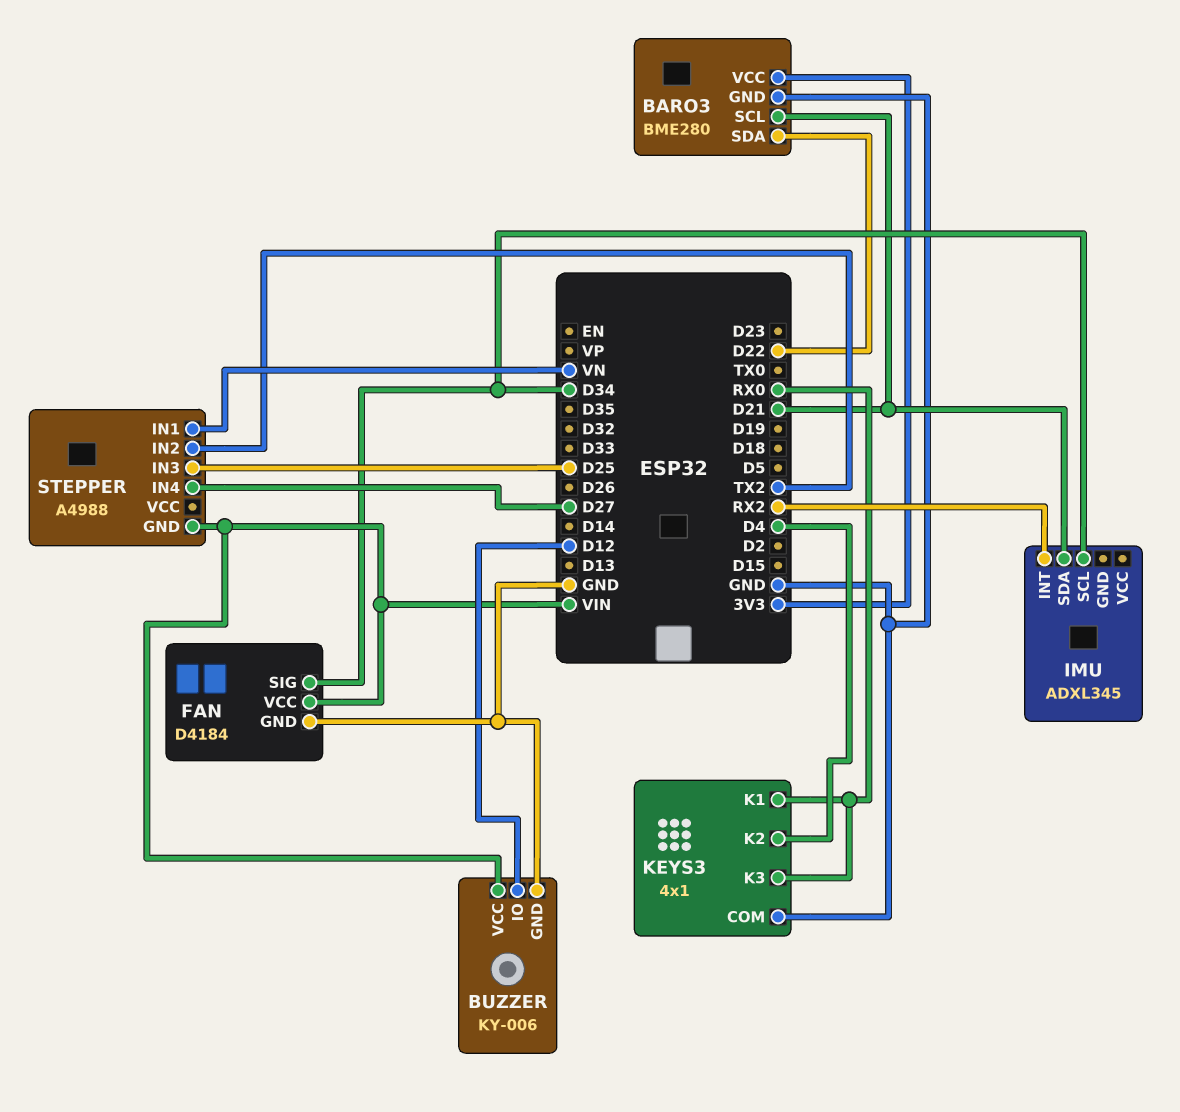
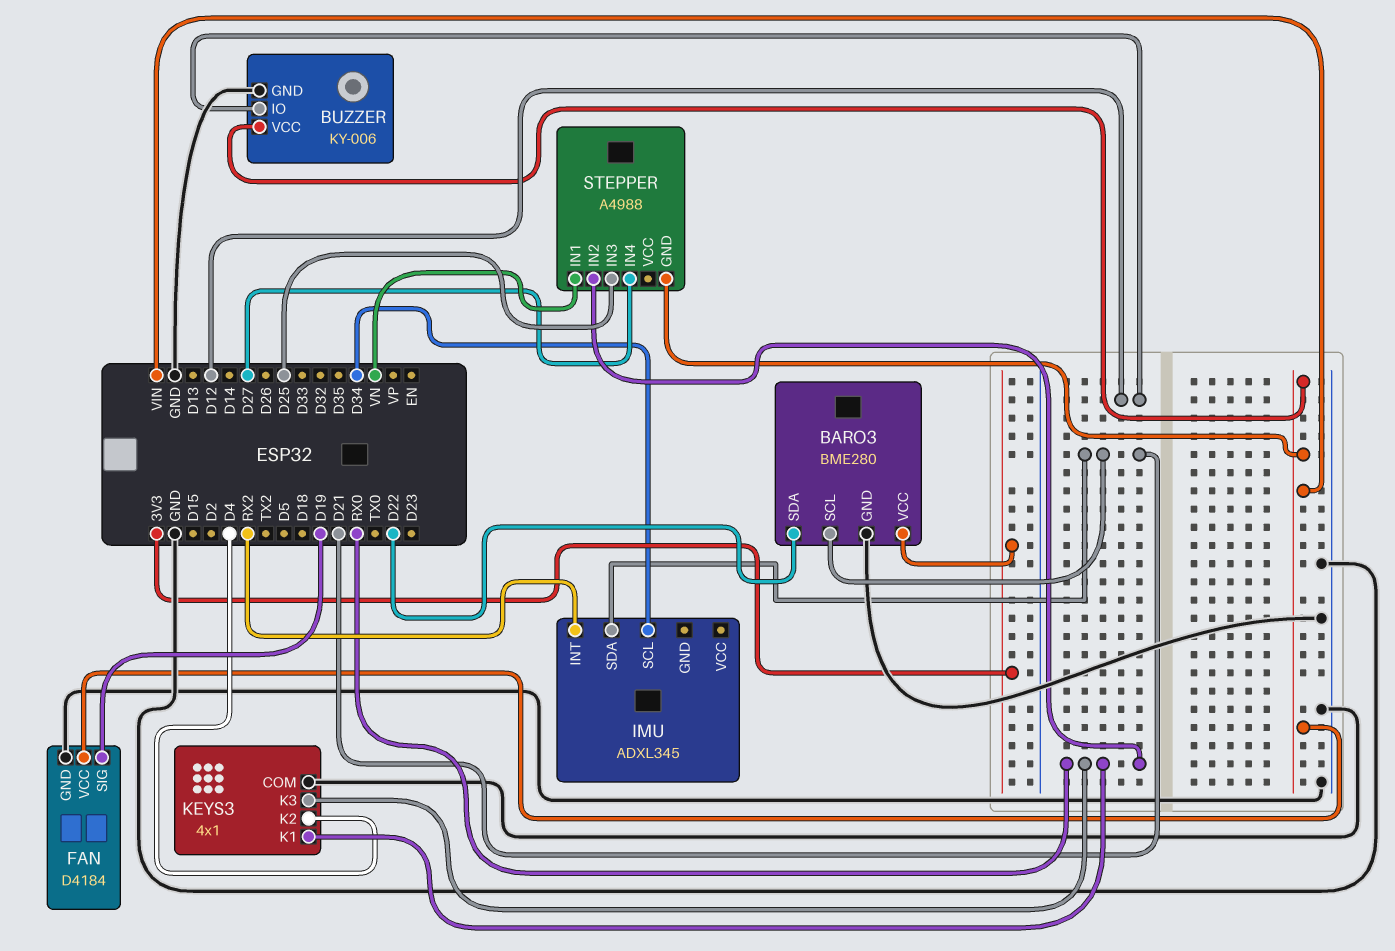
FAN pin SIG: D34 -> D19
STEPPER pin IN2: TX2 -> RX0

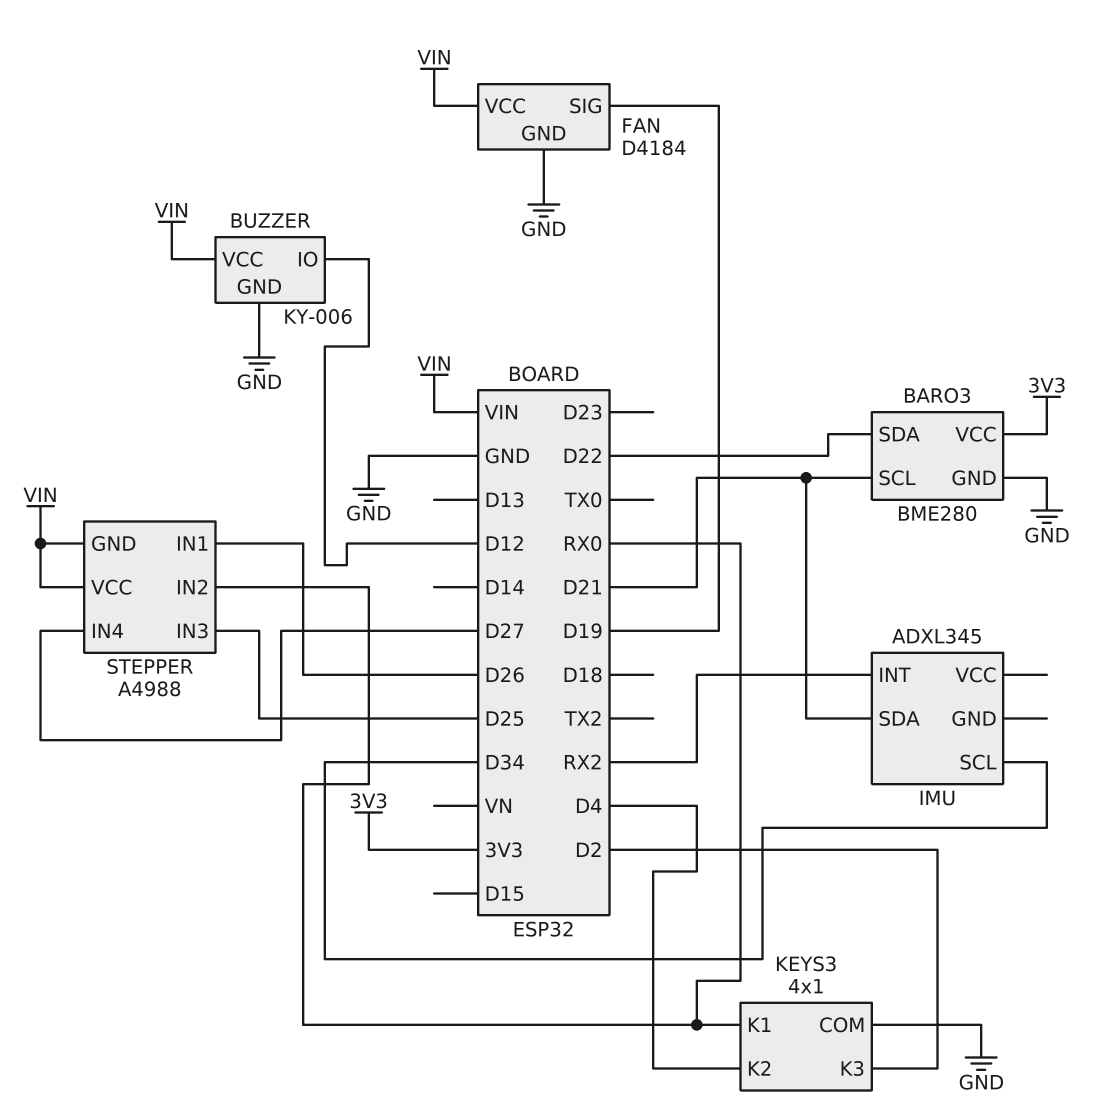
KEYS3 pin K3: RX0 -> D2
STEPPER pin IN1: VN -> D26
STEPPER pin VCC: none -> VIN

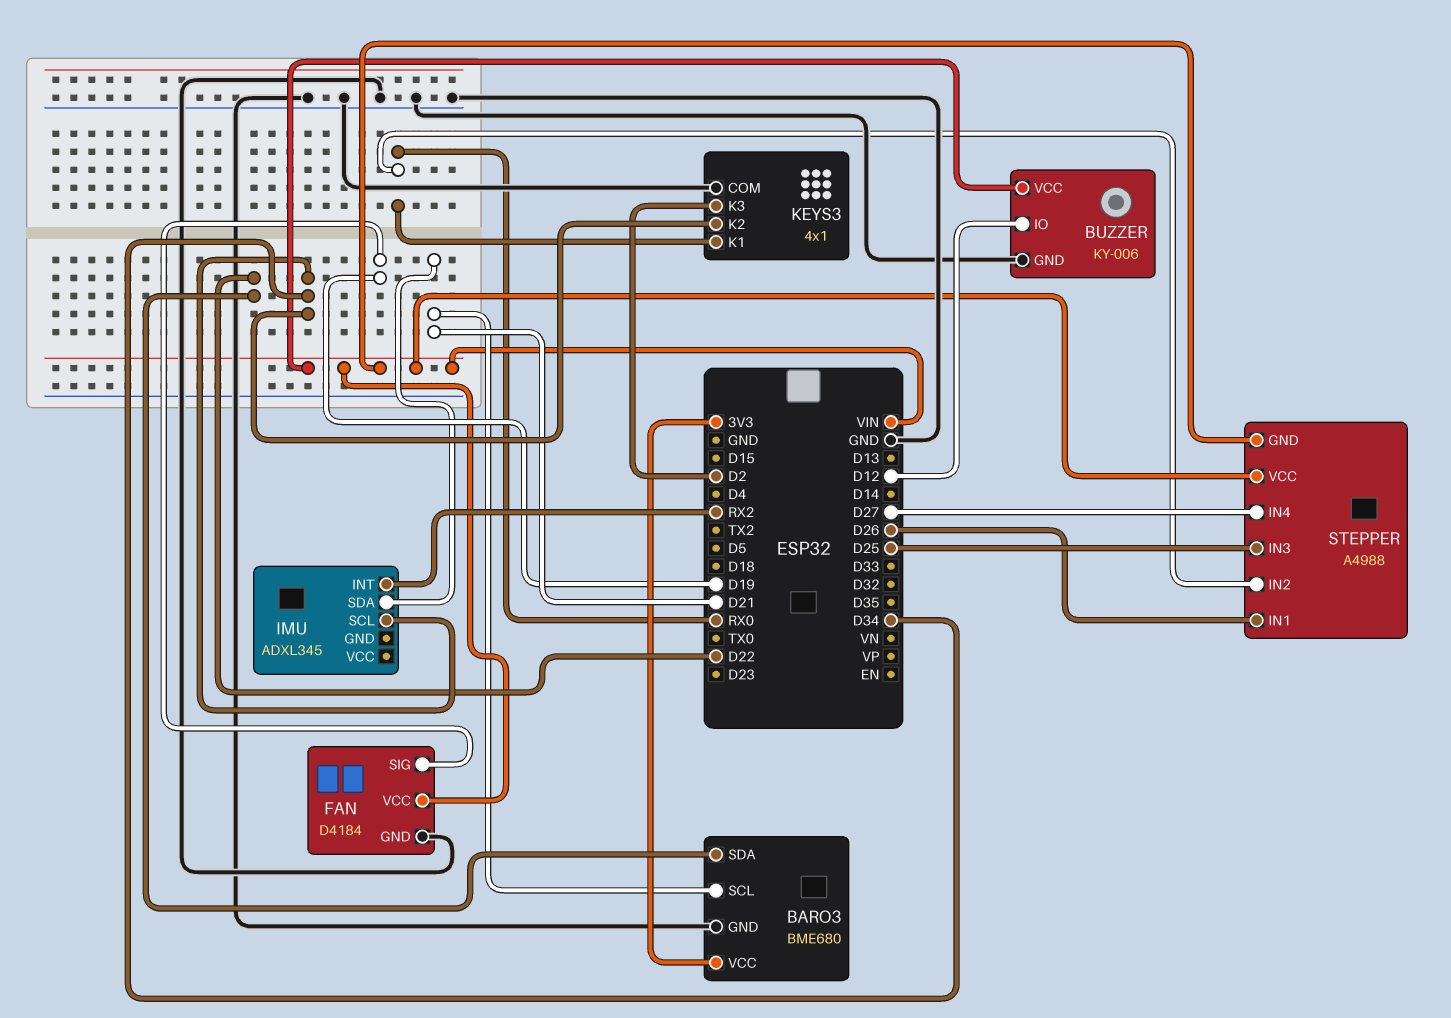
BARO3: BME280 -> BME680
KEYS3 pin K2: D4 -> D34

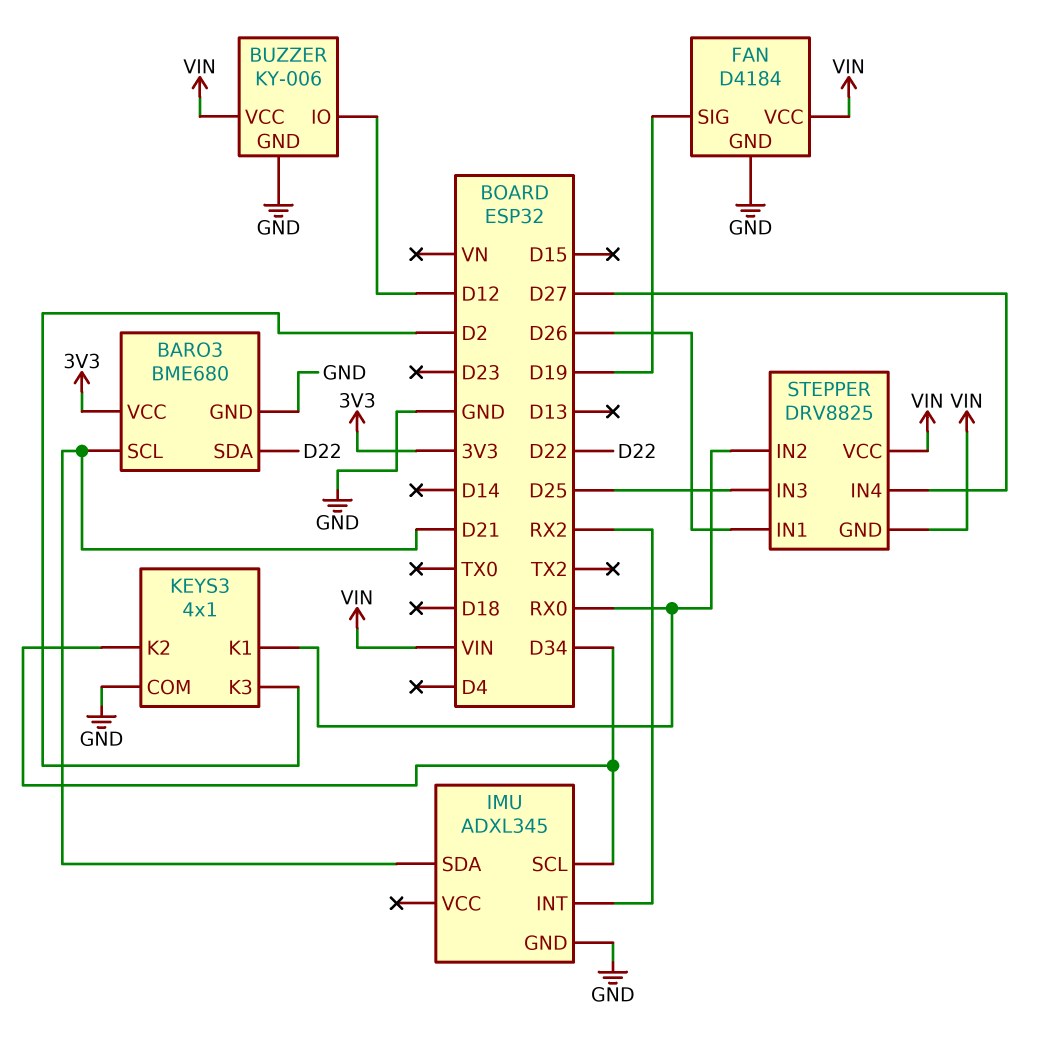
IMU pin GND: none -> GND
STEPPER: A4988 -> DRV8825

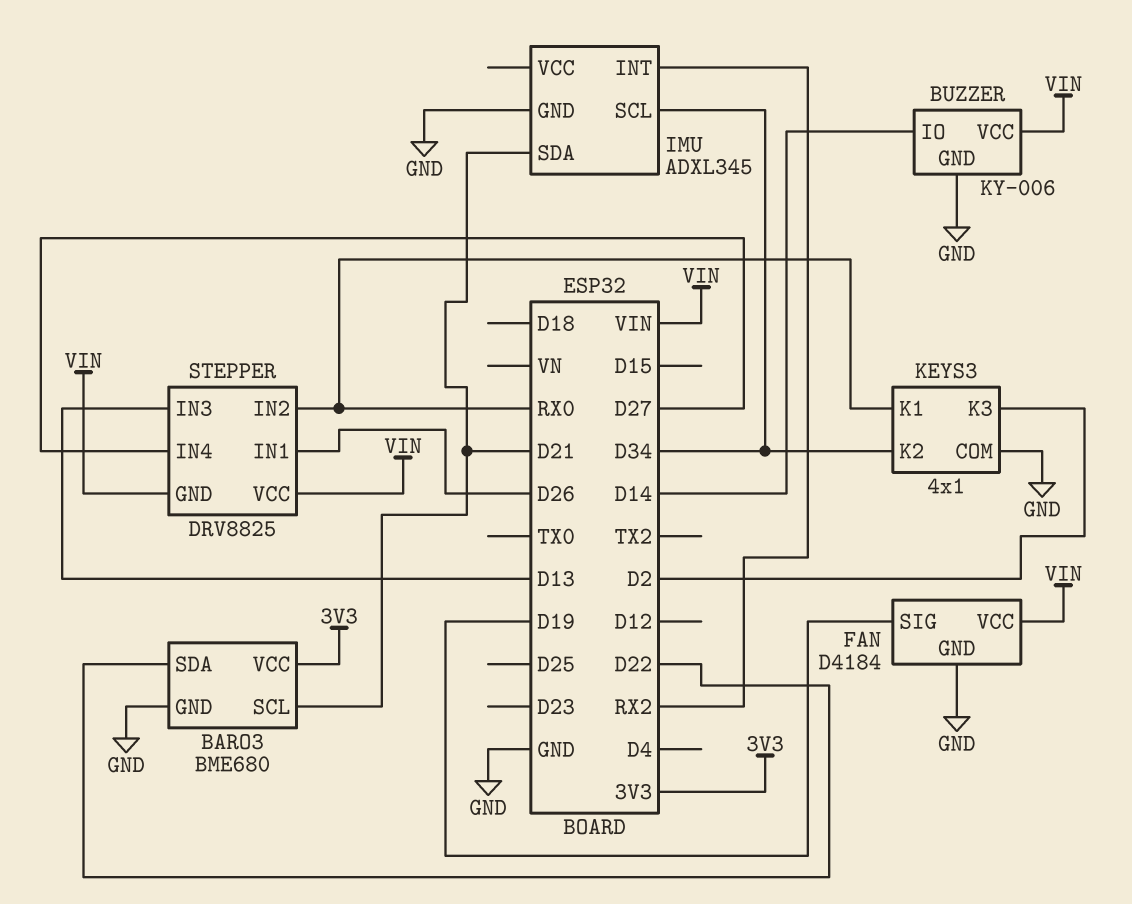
BUZZER pin IO: D12 -> D14
STEPPER pin IN3: D25 -> D13

